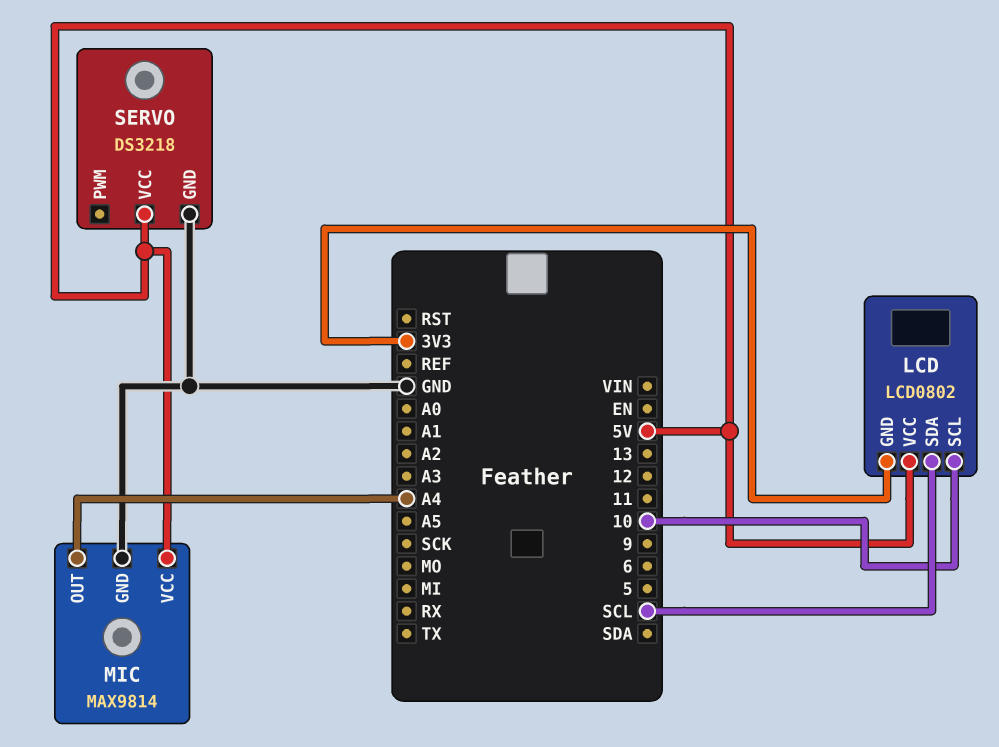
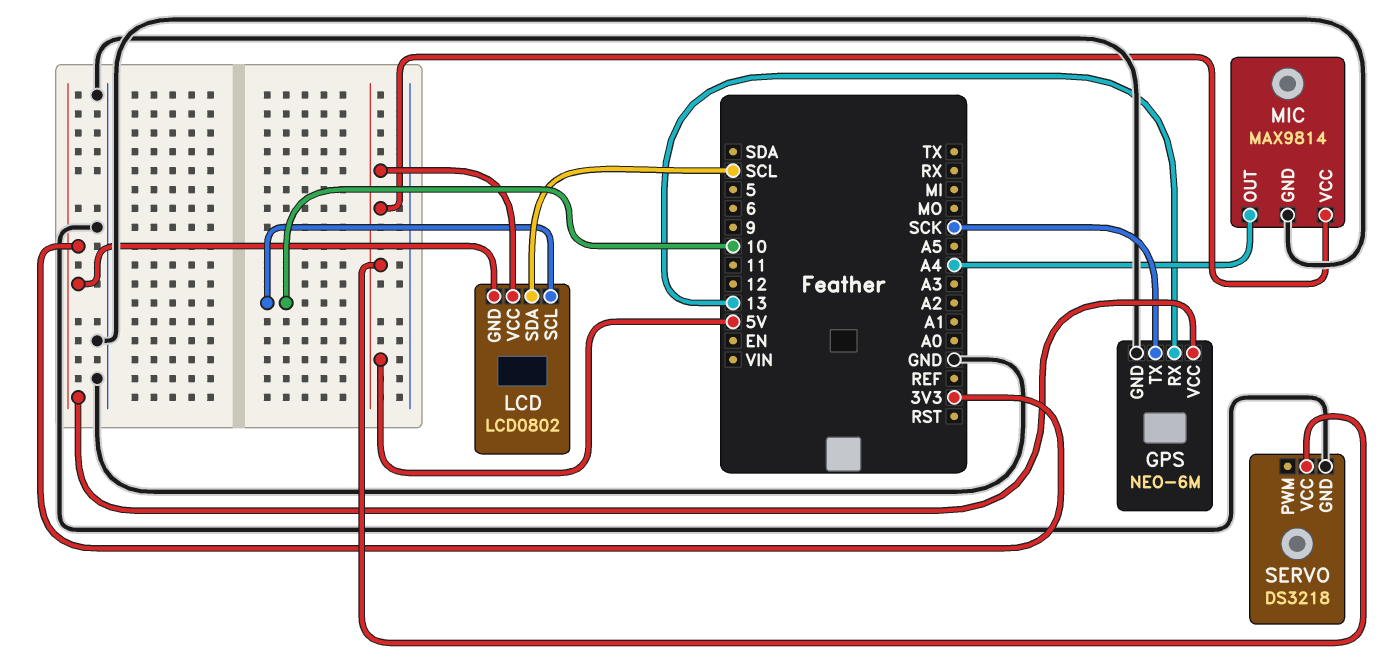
GPS: none -> NEO-6M
GPS pin GND: none -> GND
GPS pin RX: none -> 13
GPS pin TX: none -> SCK
GPS pin VCC: none -> 3V3

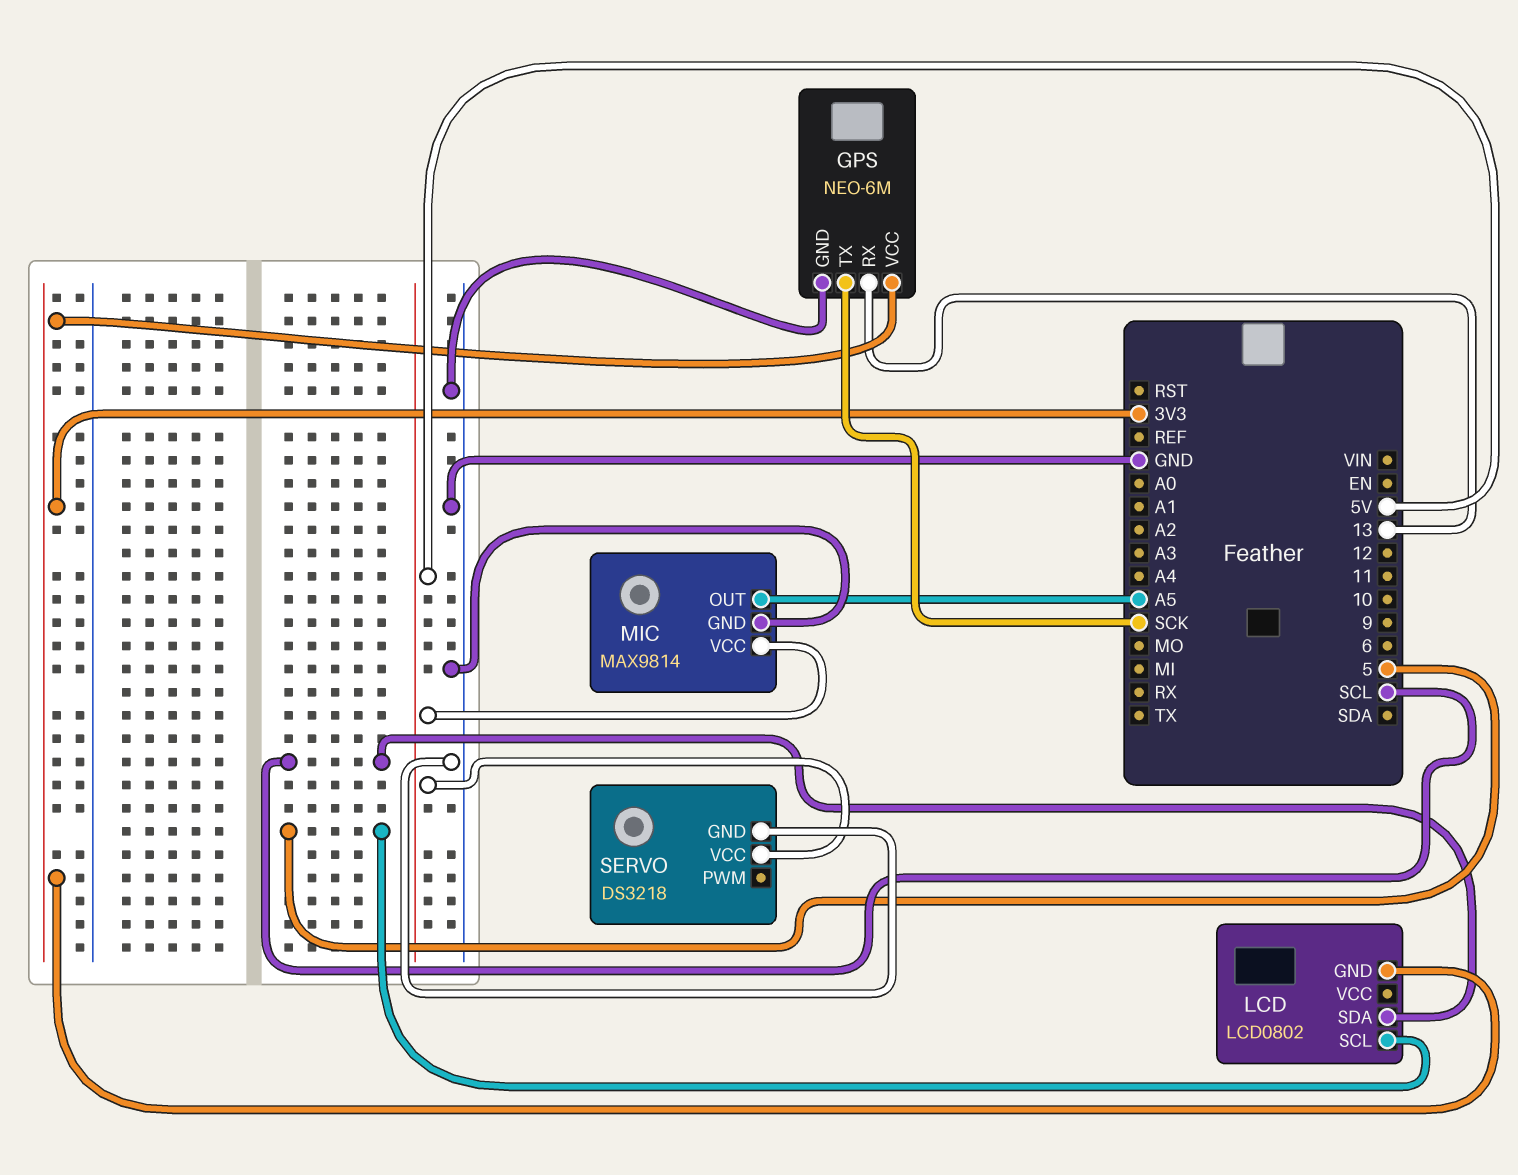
LCD pin SCL: 10 -> 5
LCD pin VCC: 5V -> none
MIC pin OUT: A4 -> A5

